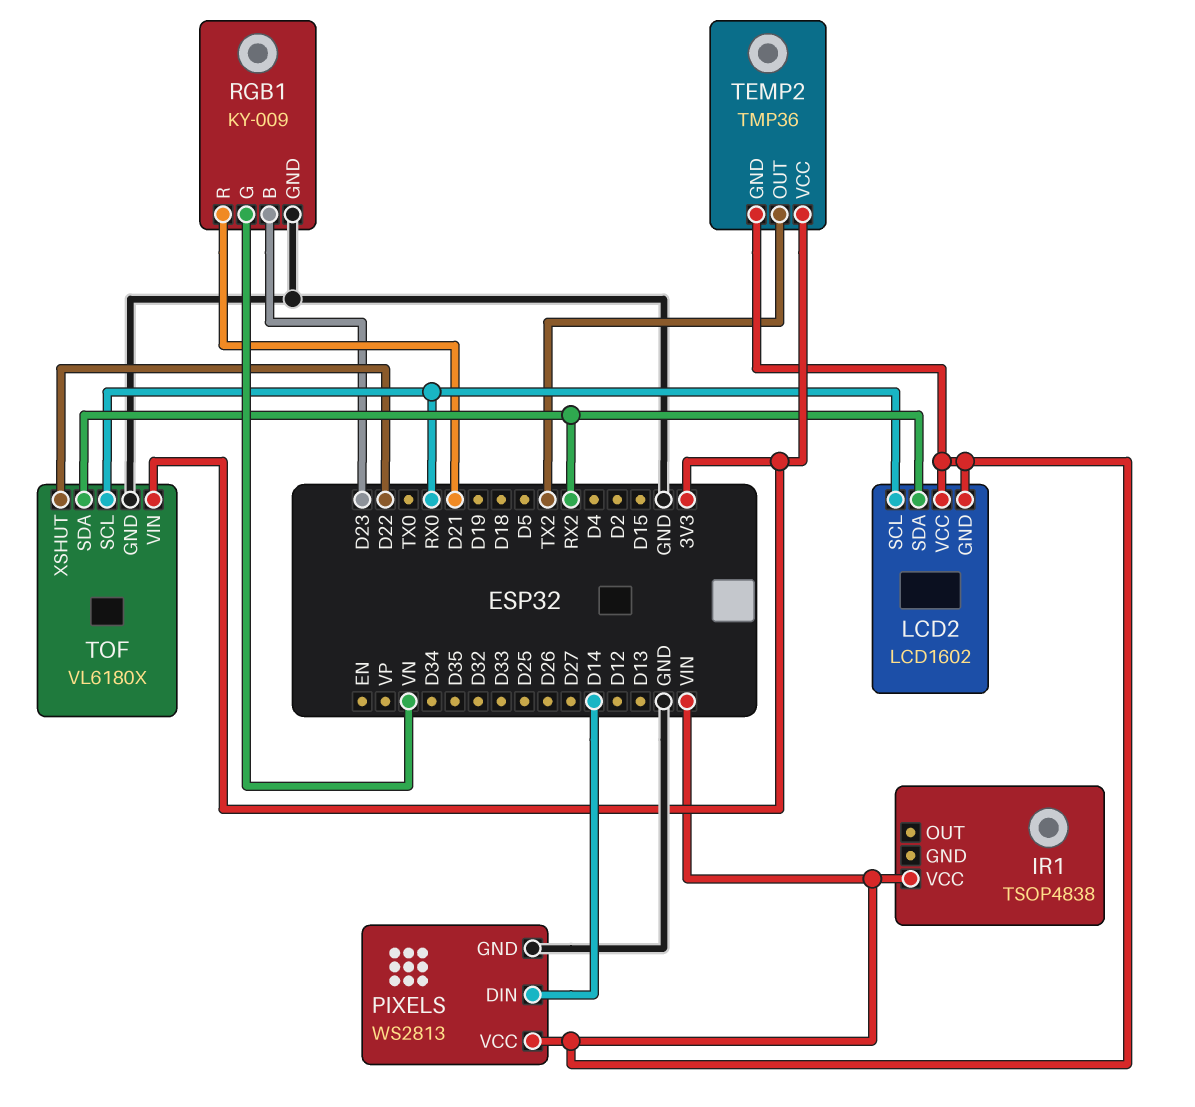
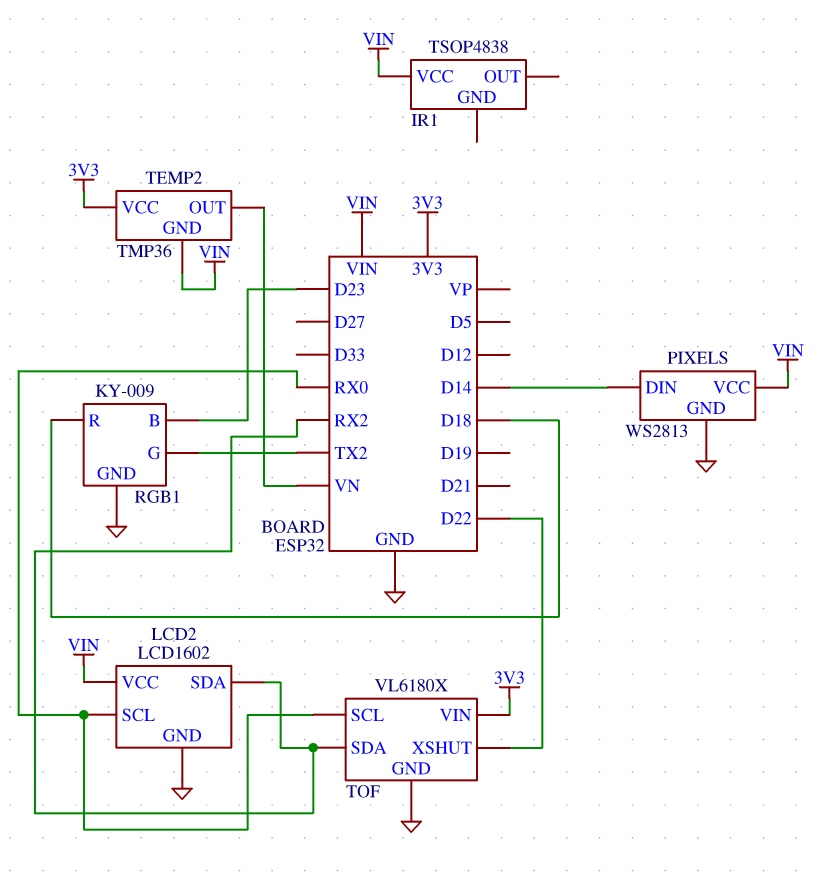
LCD2 pin GND: VIN -> GND
RGB1 pin G: VN -> TX2
RGB1 pin R: D21 -> D18
TEMP2 pin OUT: TX2 -> VN

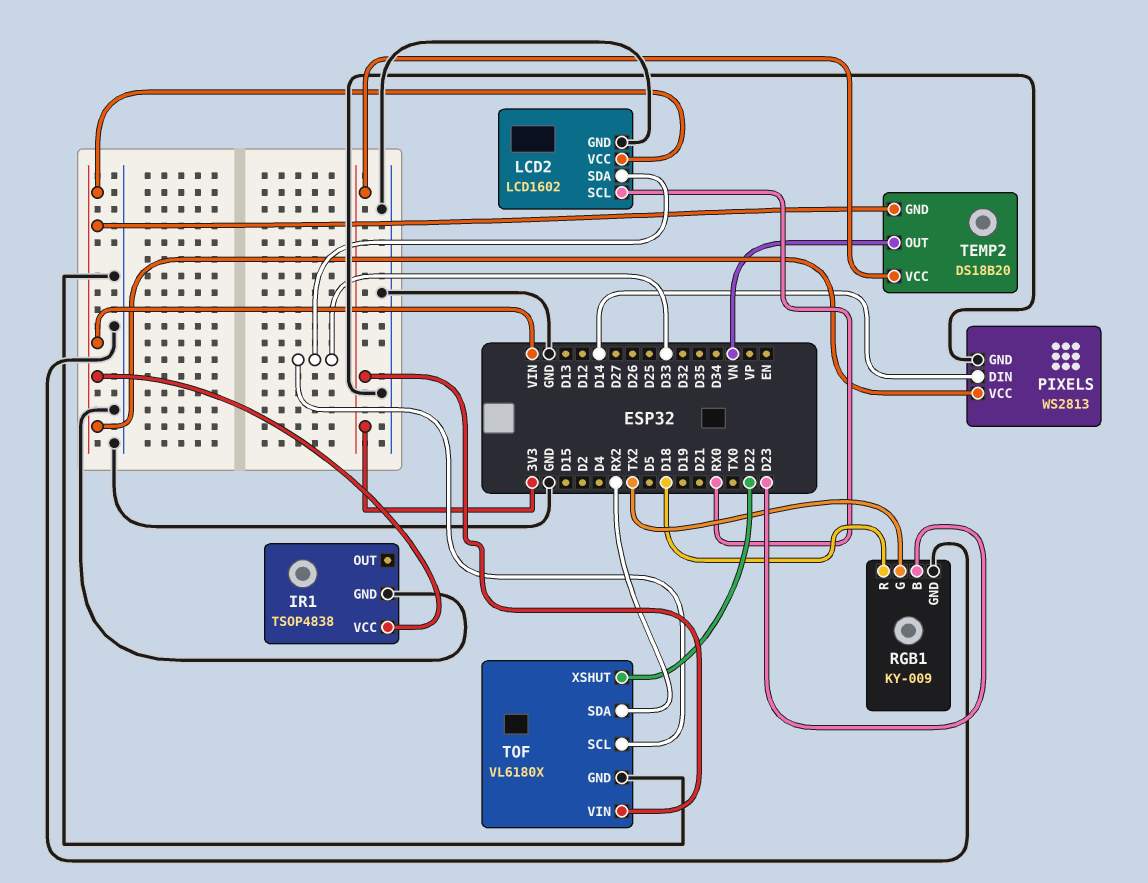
IR1 pin GND: none -> GND
LCD2 pin SDA: RX2 -> D33
TEMP2: TMP36 -> DS18B20
TOF pin SCL: RX0 -> D33

